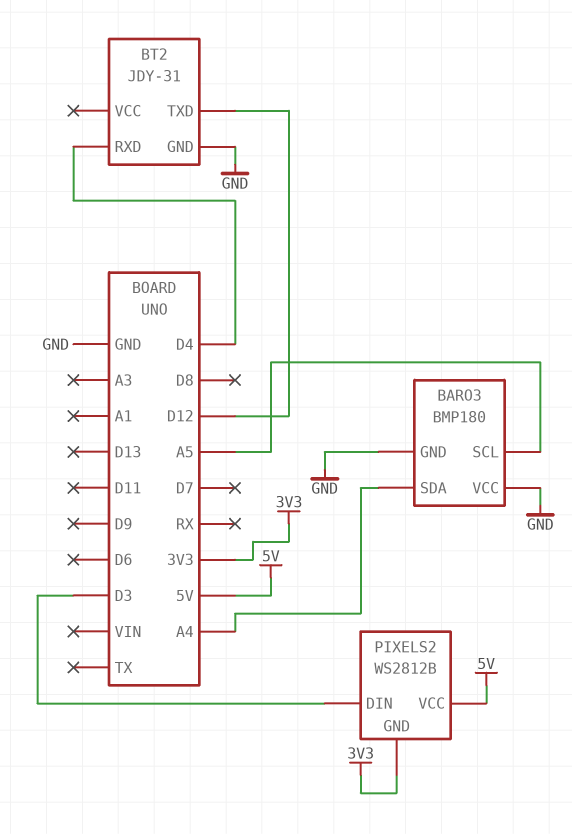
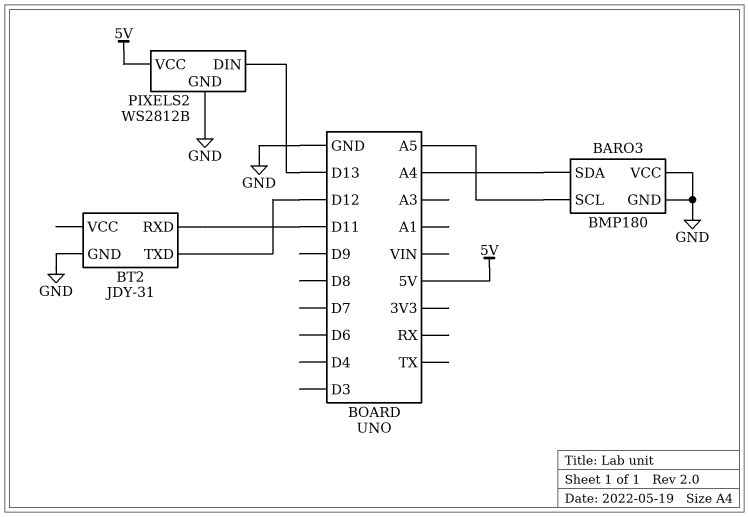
BT2 pin RXD: D4 -> D11
PIXELS2 pin DIN: D3 -> D13
PIXELS2 pin GND: 3V3 -> GND

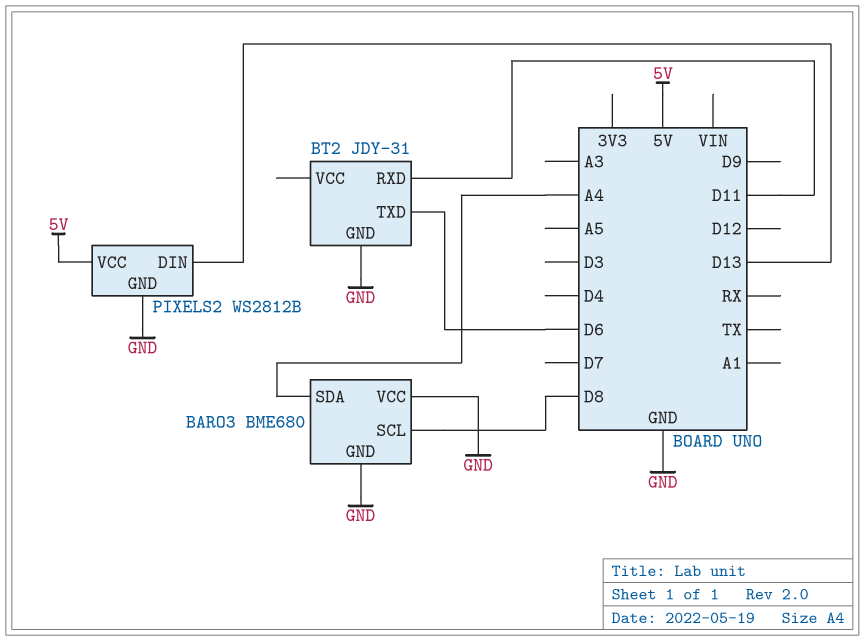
BARO3: BMP180 -> BME680
BARO3 pin SCL: A5 -> D8
BT2 pin TXD: D12 -> D6

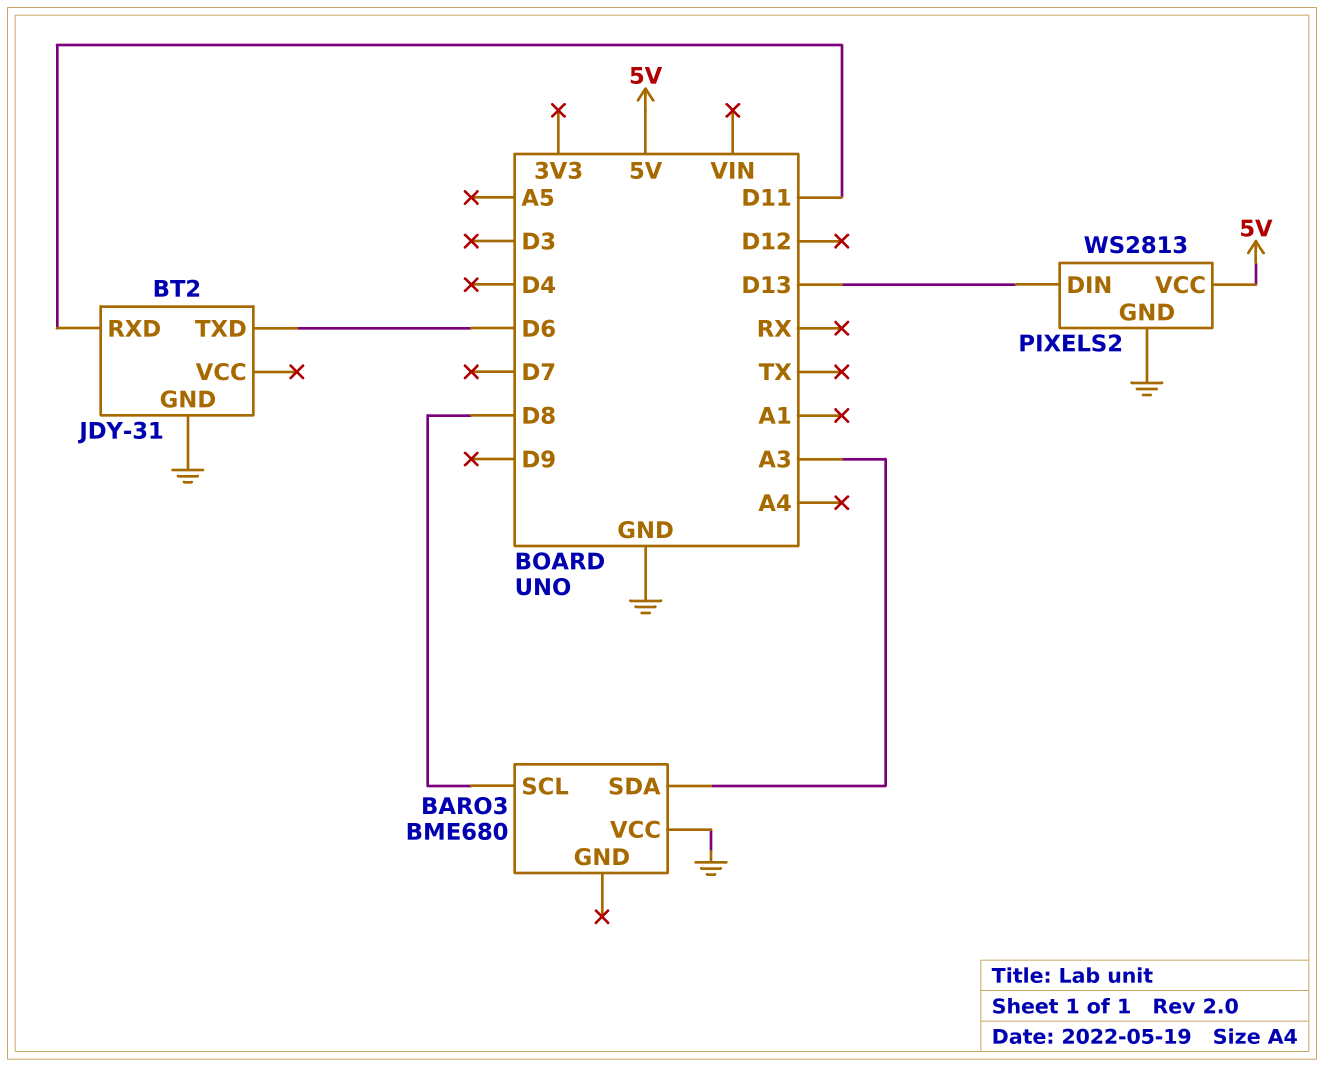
BARO3 pin GND: GND -> none
BARO3 pin SDA: A4 -> A3
PIXELS2: WS2812B -> WS2813

